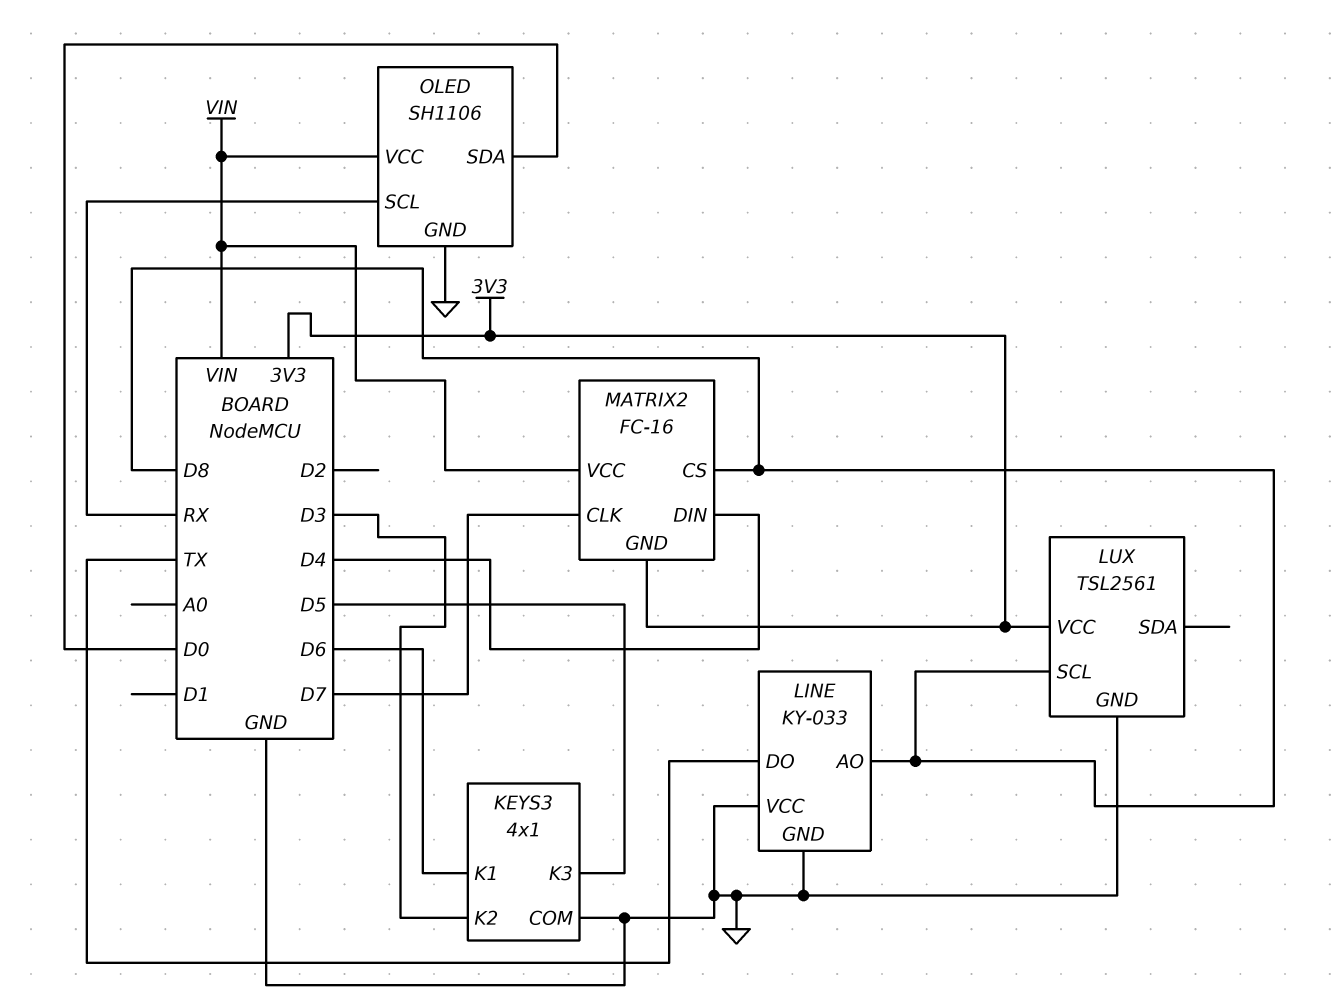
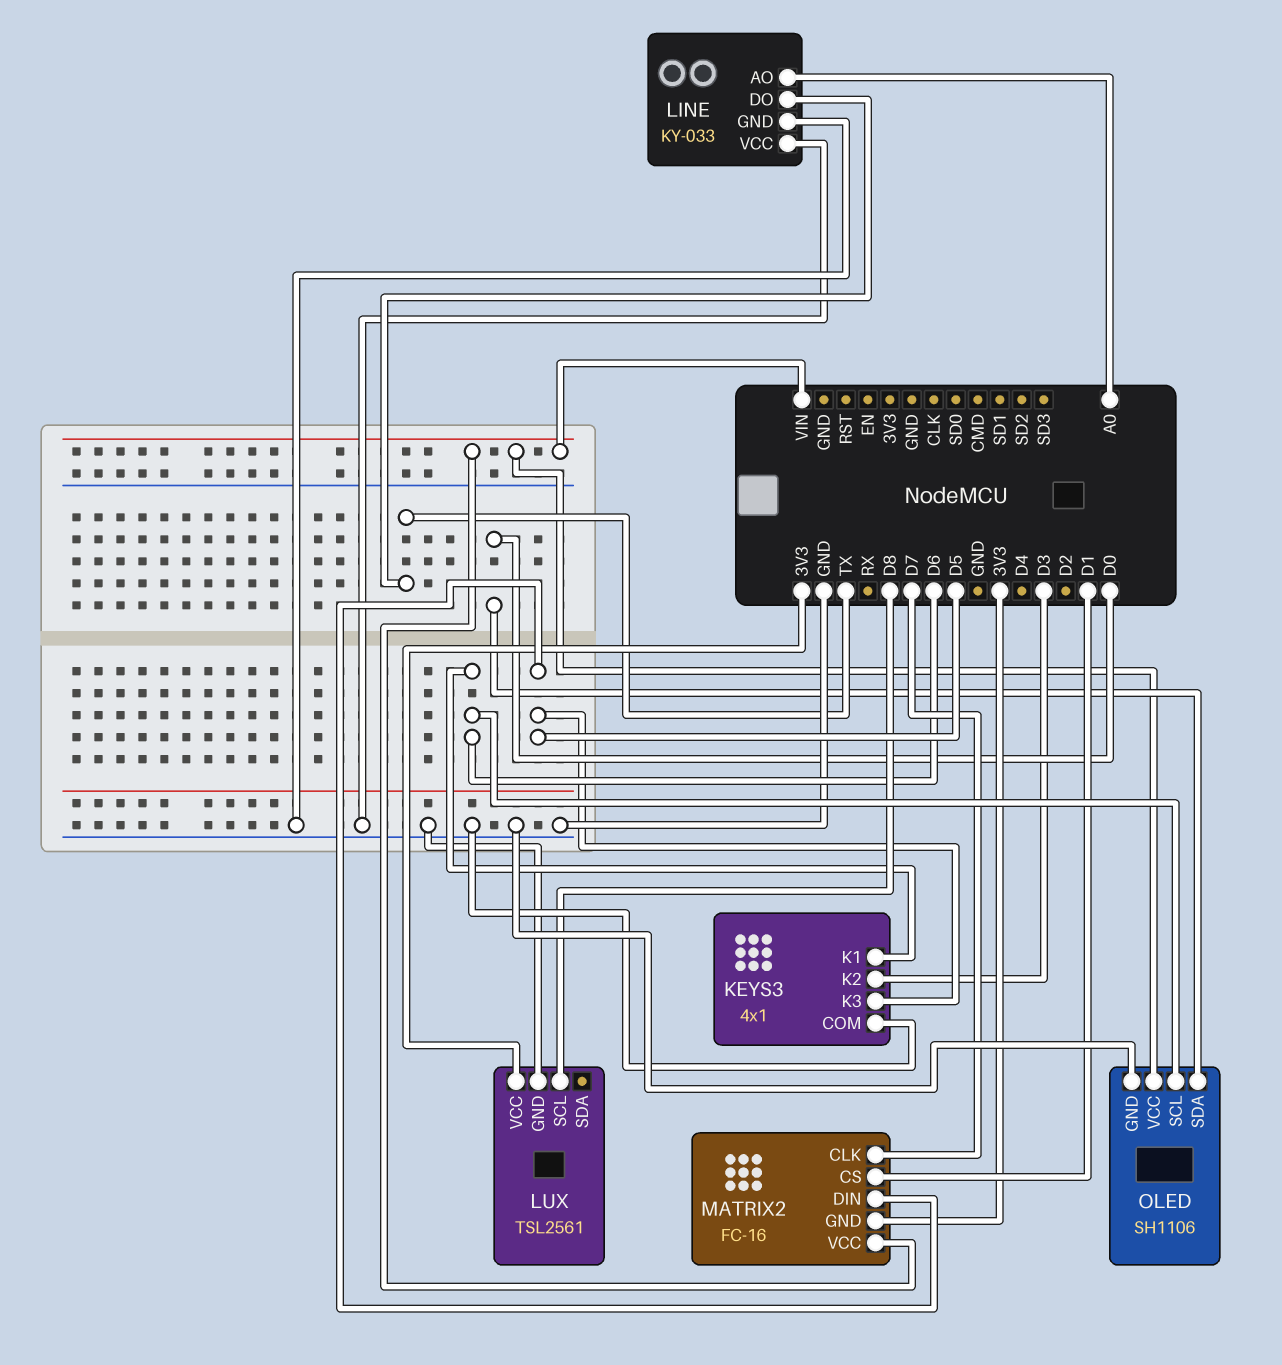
LINE pin AO: D8 -> A0
MATRIX2 pin CS: D8 -> D1
MATRIX2 pin DIN: D4 -> D5
OLED pin SCL: RX -> D6

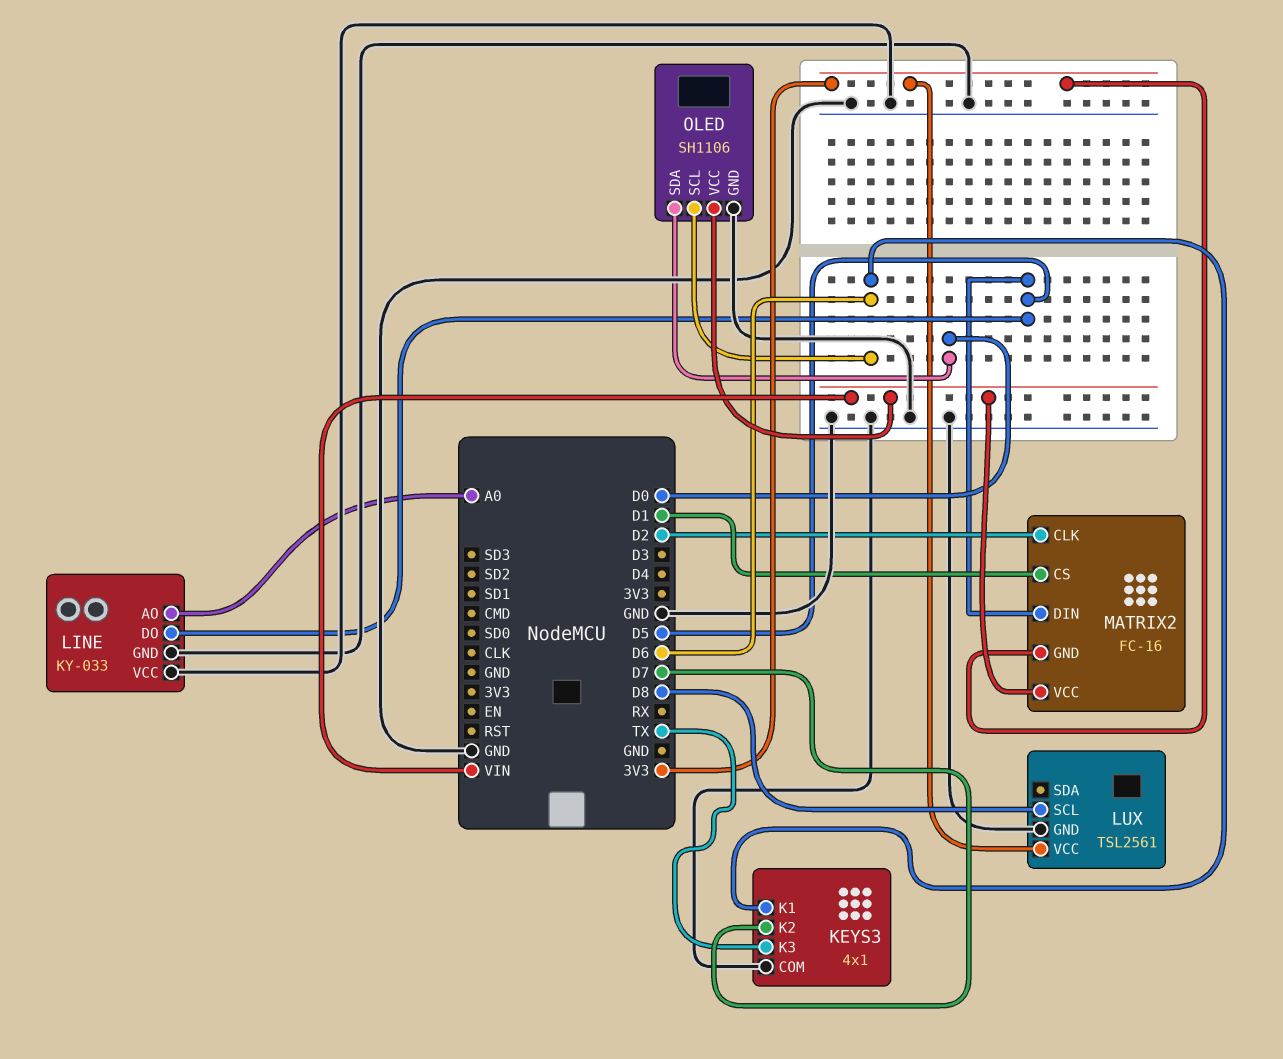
KEYS3 pin K2: D3 -> D7
KEYS3 pin K3: D5 -> TX
LINE pin DO: TX -> D5
MATRIX2 pin CLK: D7 -> D2

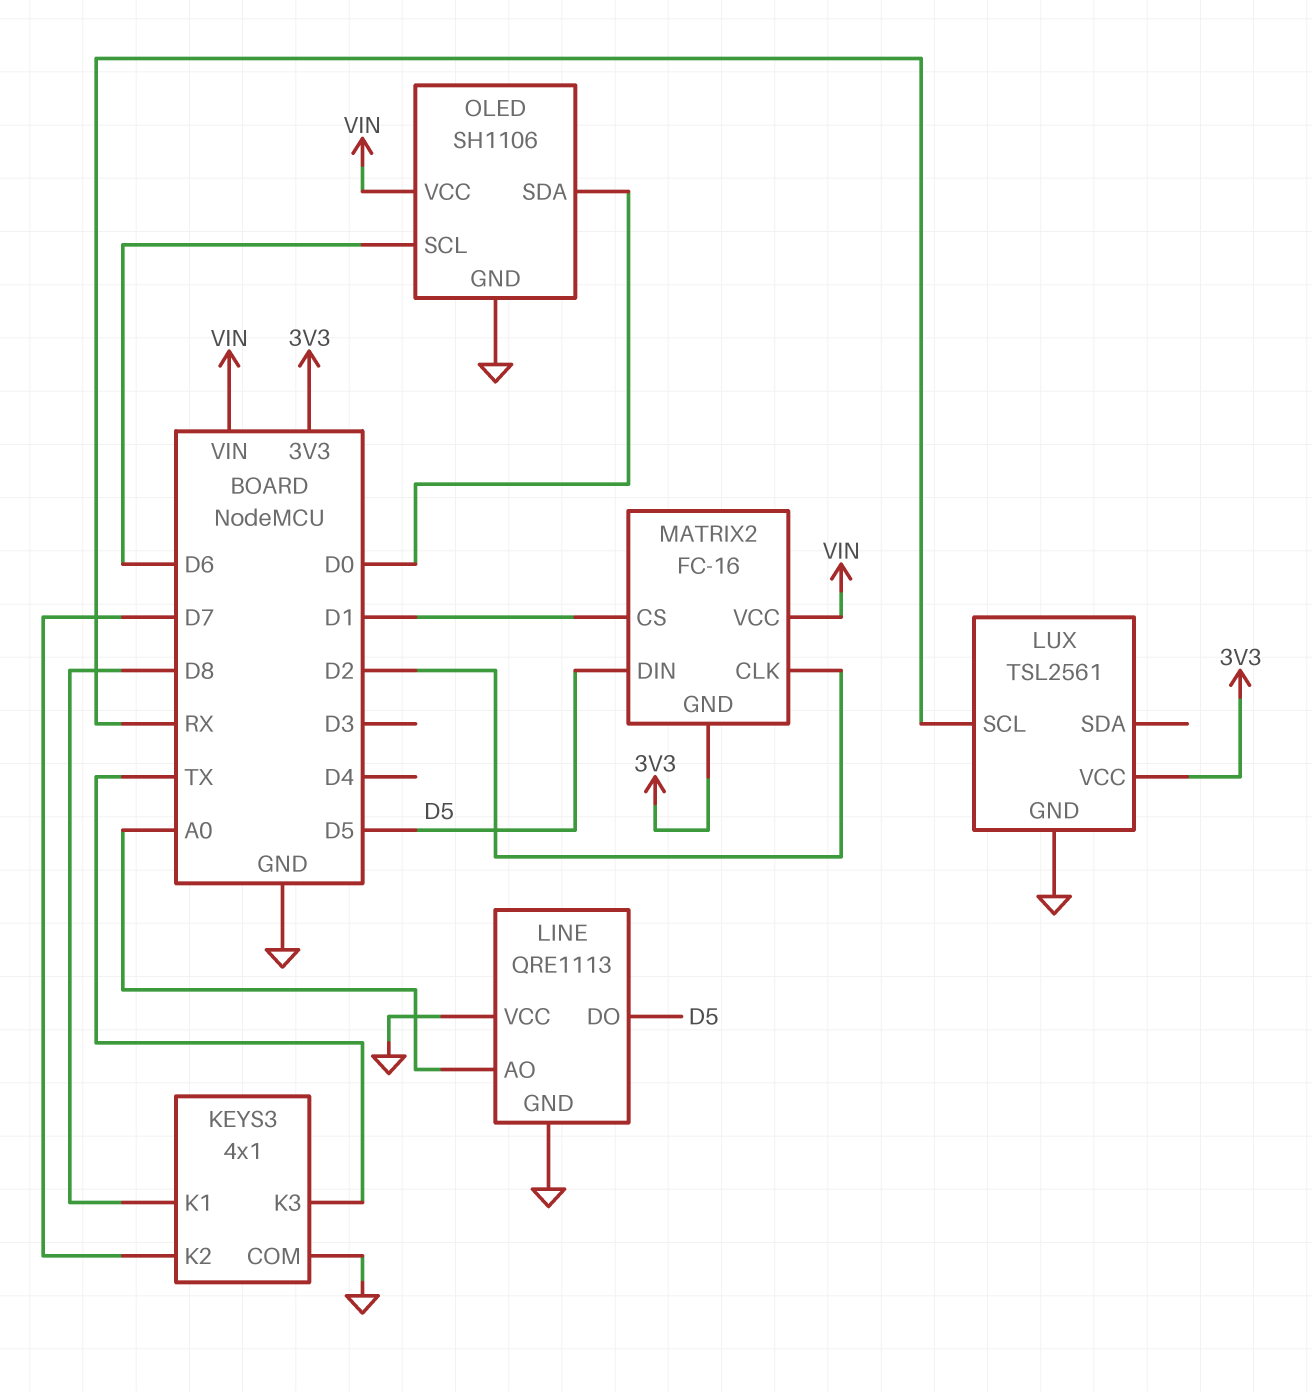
KEYS3 pin K1: D6 -> D8
LINE: KY-033 -> QRE1113
LUX pin SCL: D8 -> RX

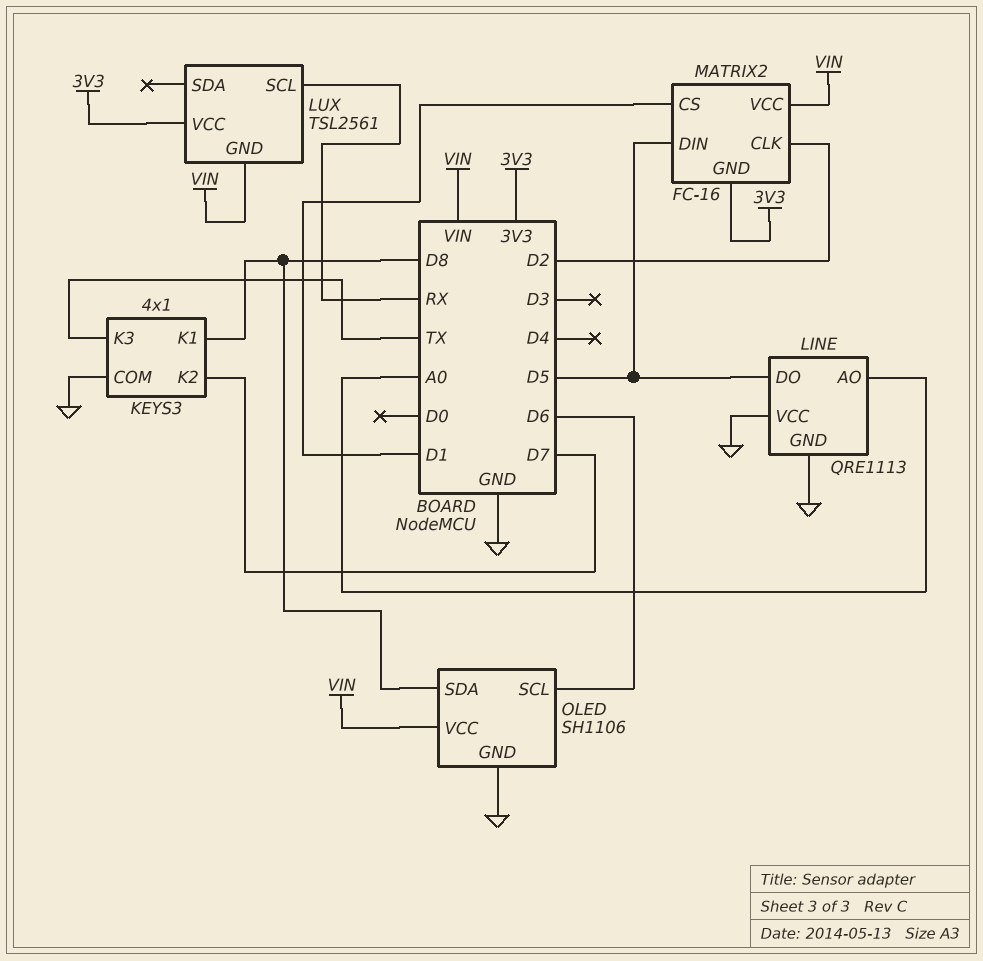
LUX pin GND: GND -> VIN
OLED pin SDA: D0 -> D8

